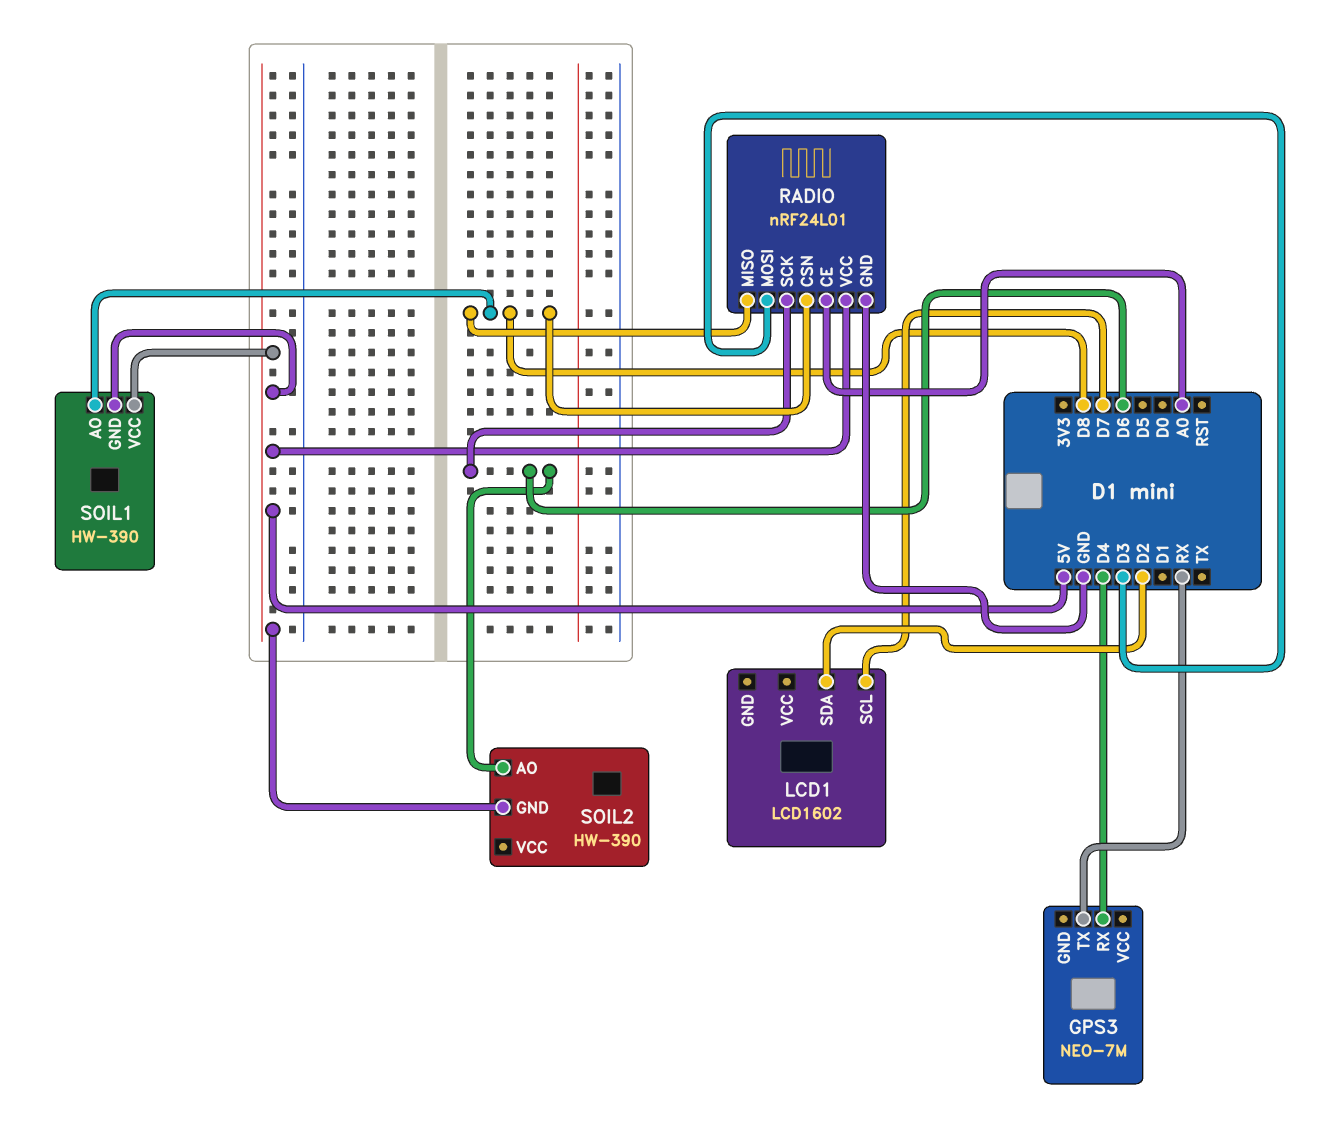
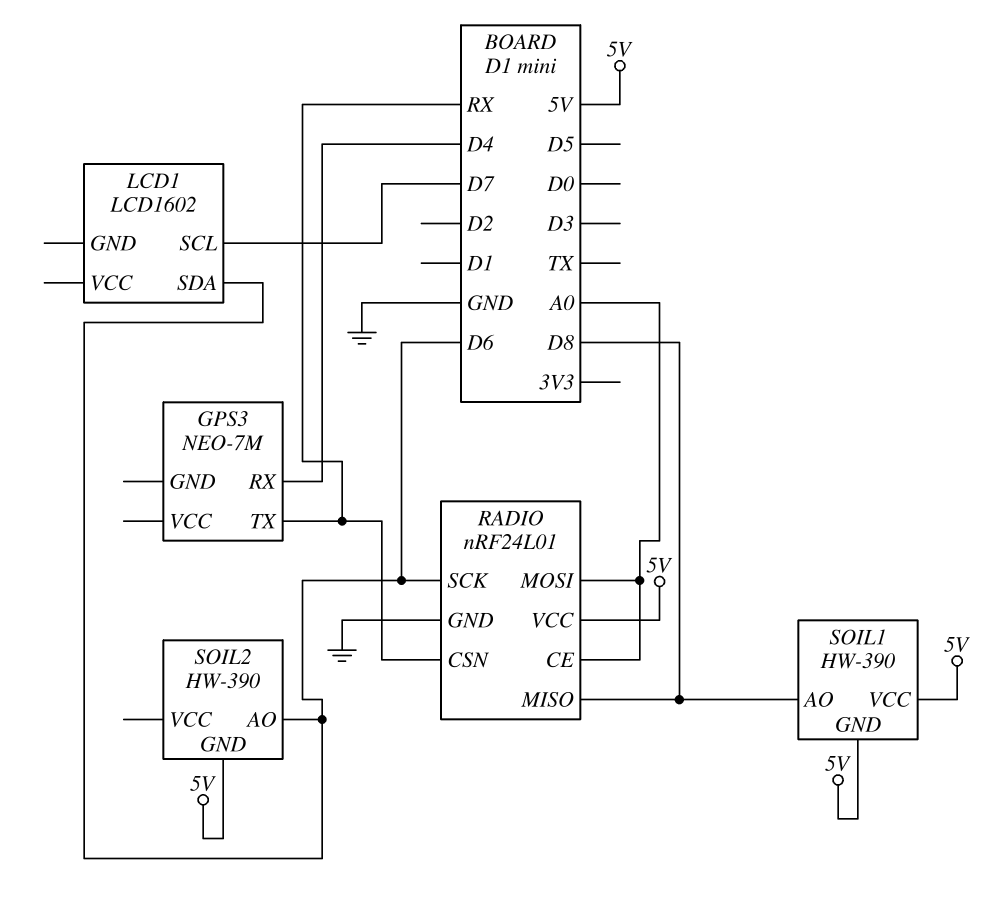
LCD1 pin SDA: D2 -> D6
RADIO pin CSN: D8 -> RX
RADIO pin MOSI: D3 -> A0

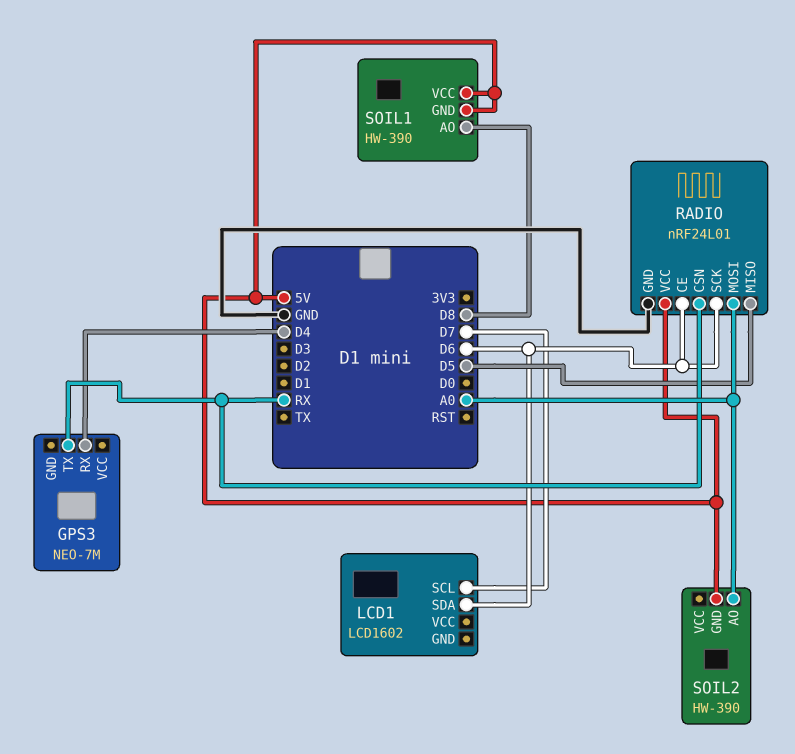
RADIO pin CE: A0 -> D6
RADIO pin MISO: D8 -> D5
SOIL2 pin AO: D6 -> A0

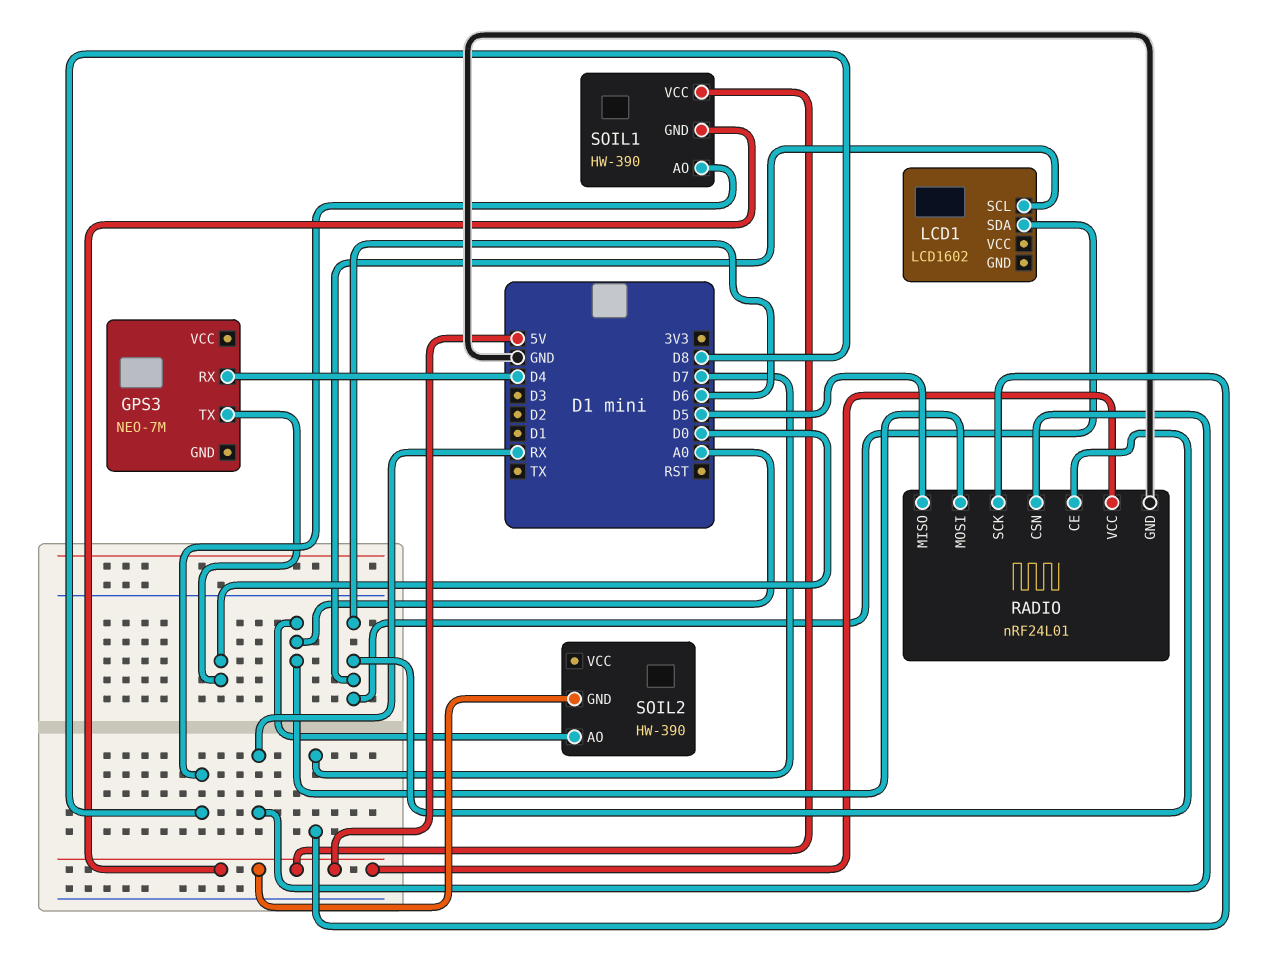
GPS3 pin TX: RX -> D0
LCD1 pin SCL: D7 -> D6
RADIO pin SCK: D6 -> D7

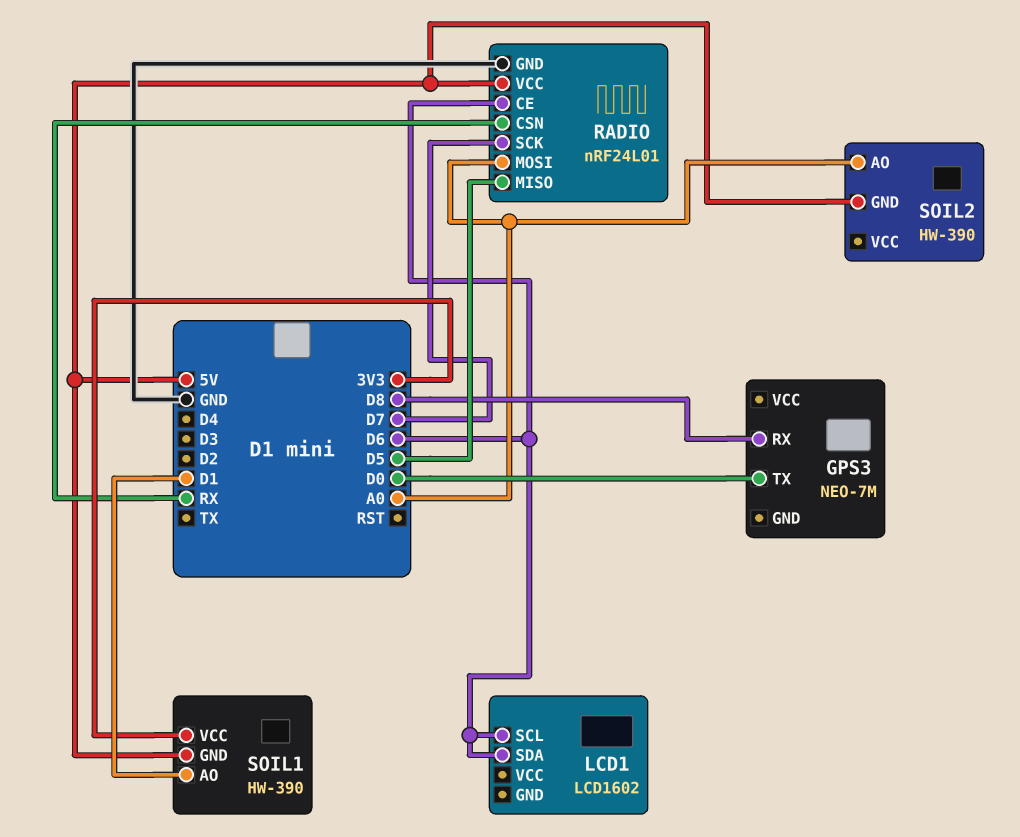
GPS3 pin RX: D4 -> D8
SOIL1 pin AO: D8 -> D1
SOIL1 pin VCC: 5V -> 3V3

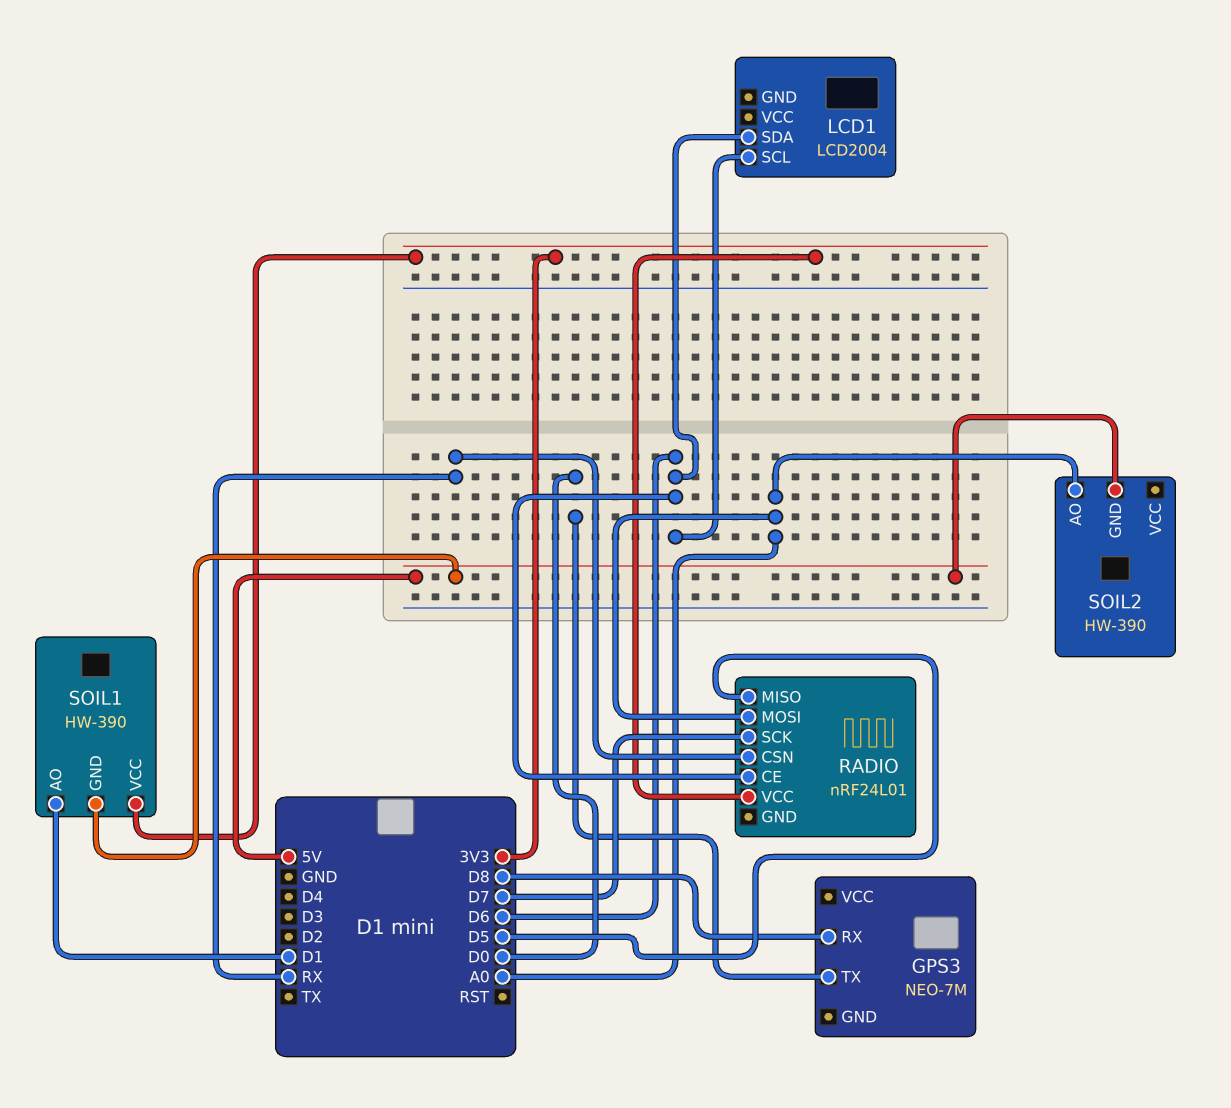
LCD1: LCD1602 -> LCD2004
RADIO pin GND: GND -> none
RADIO pin VCC: 5V -> 3V3

